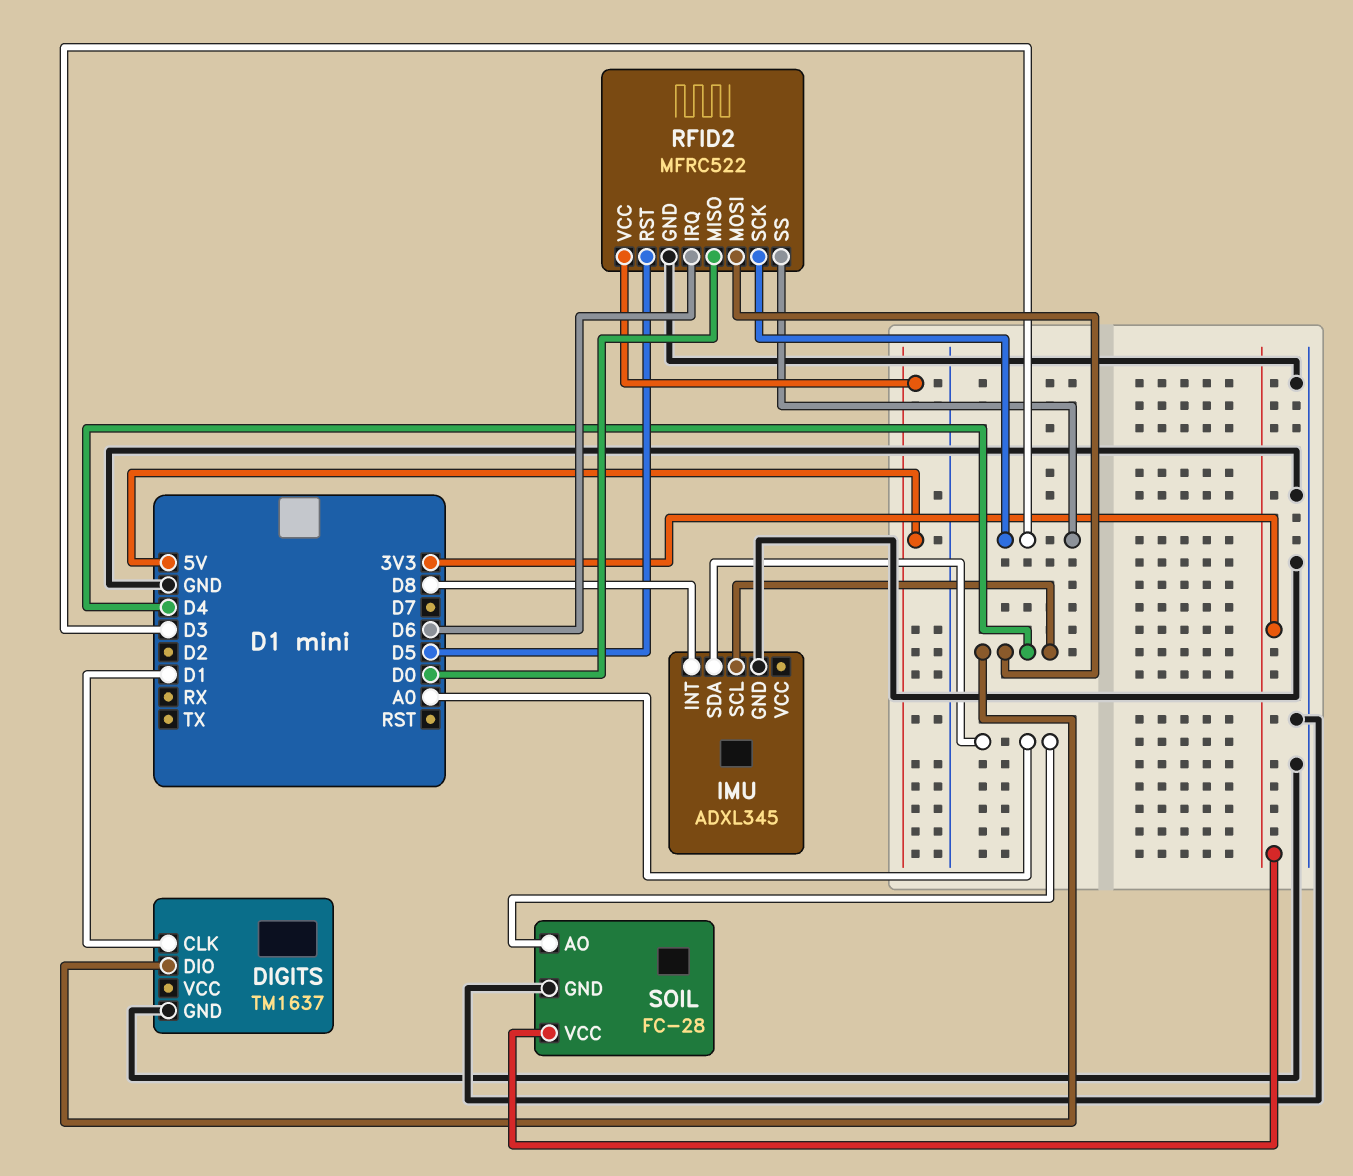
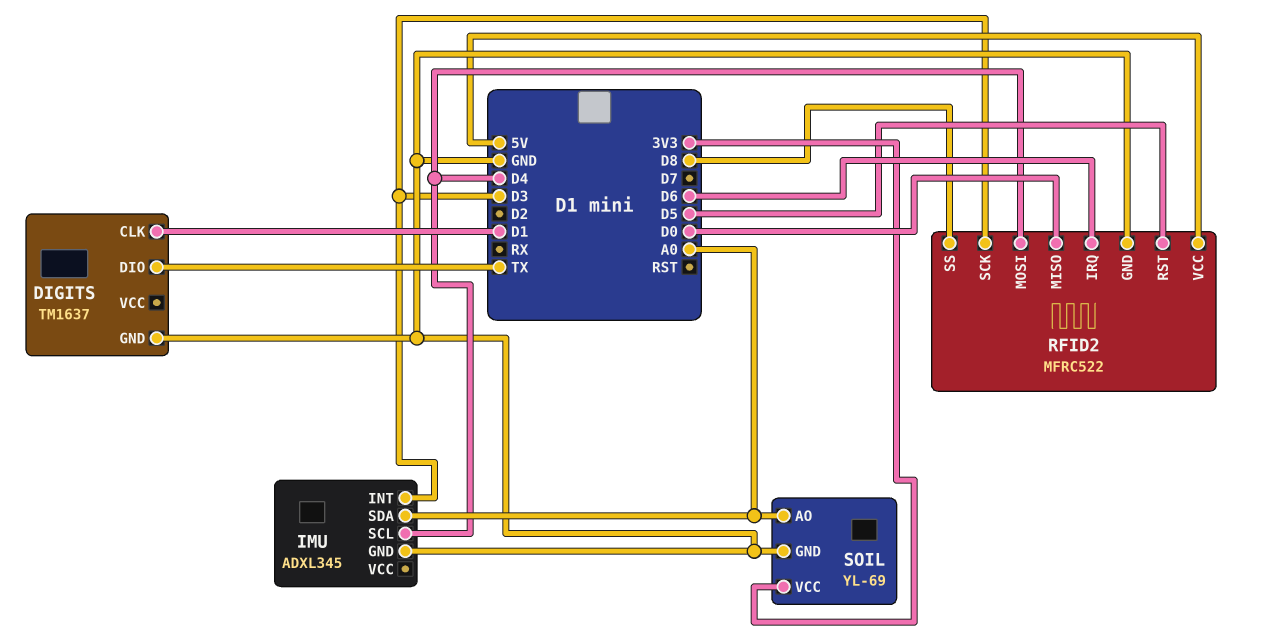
DIGITS pin DIO: D4 -> TX
IMU pin INT: D8 -> D3
RFID2 pin SS: D3 -> D8
SOIL: FC-28 -> YL-69

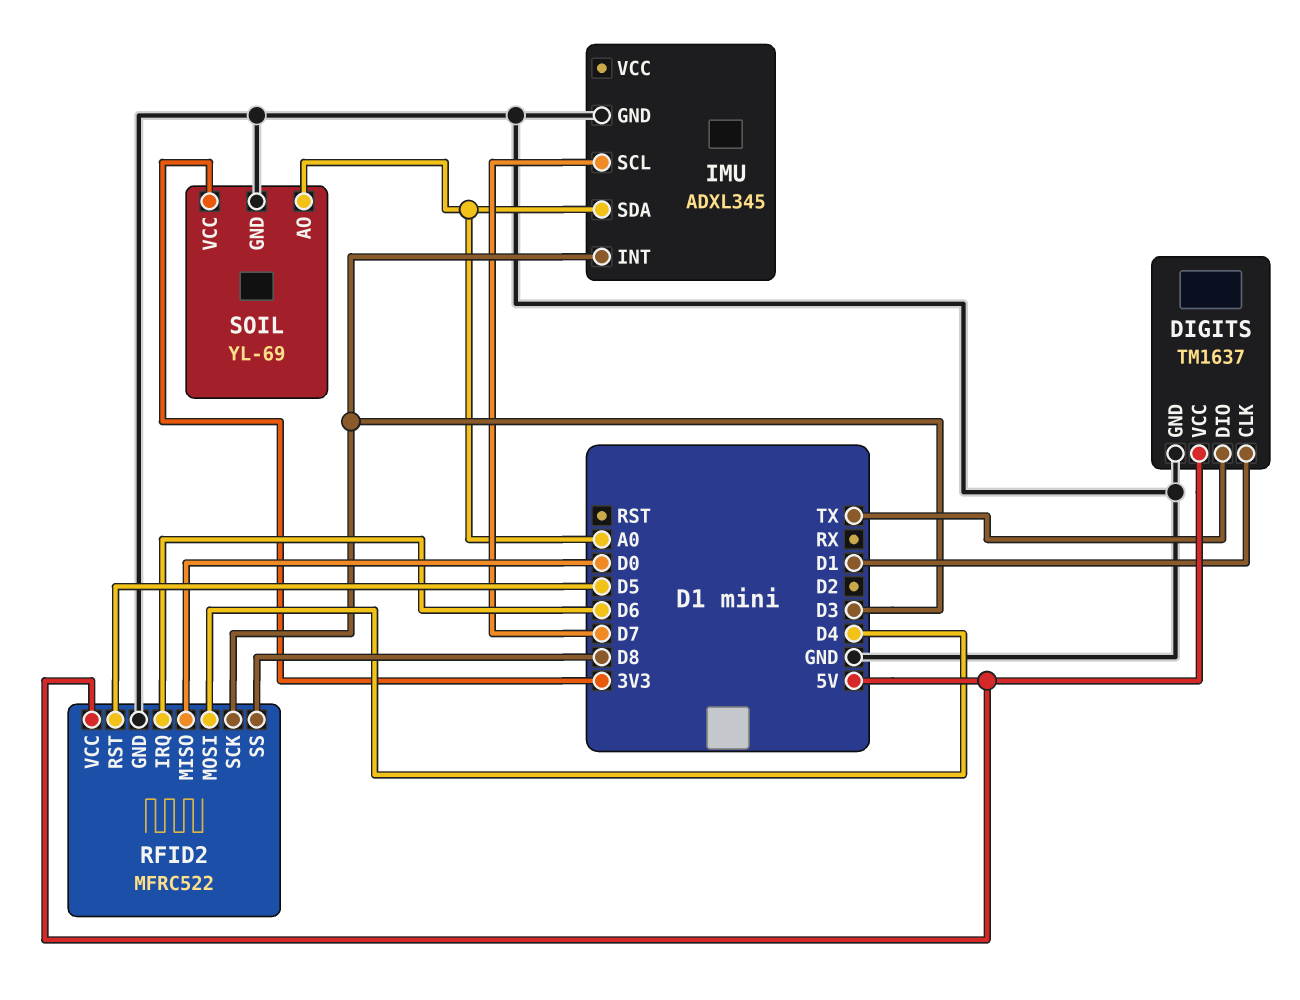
DIGITS pin VCC: none -> 5V
IMU pin SCL: D4 -> D7

